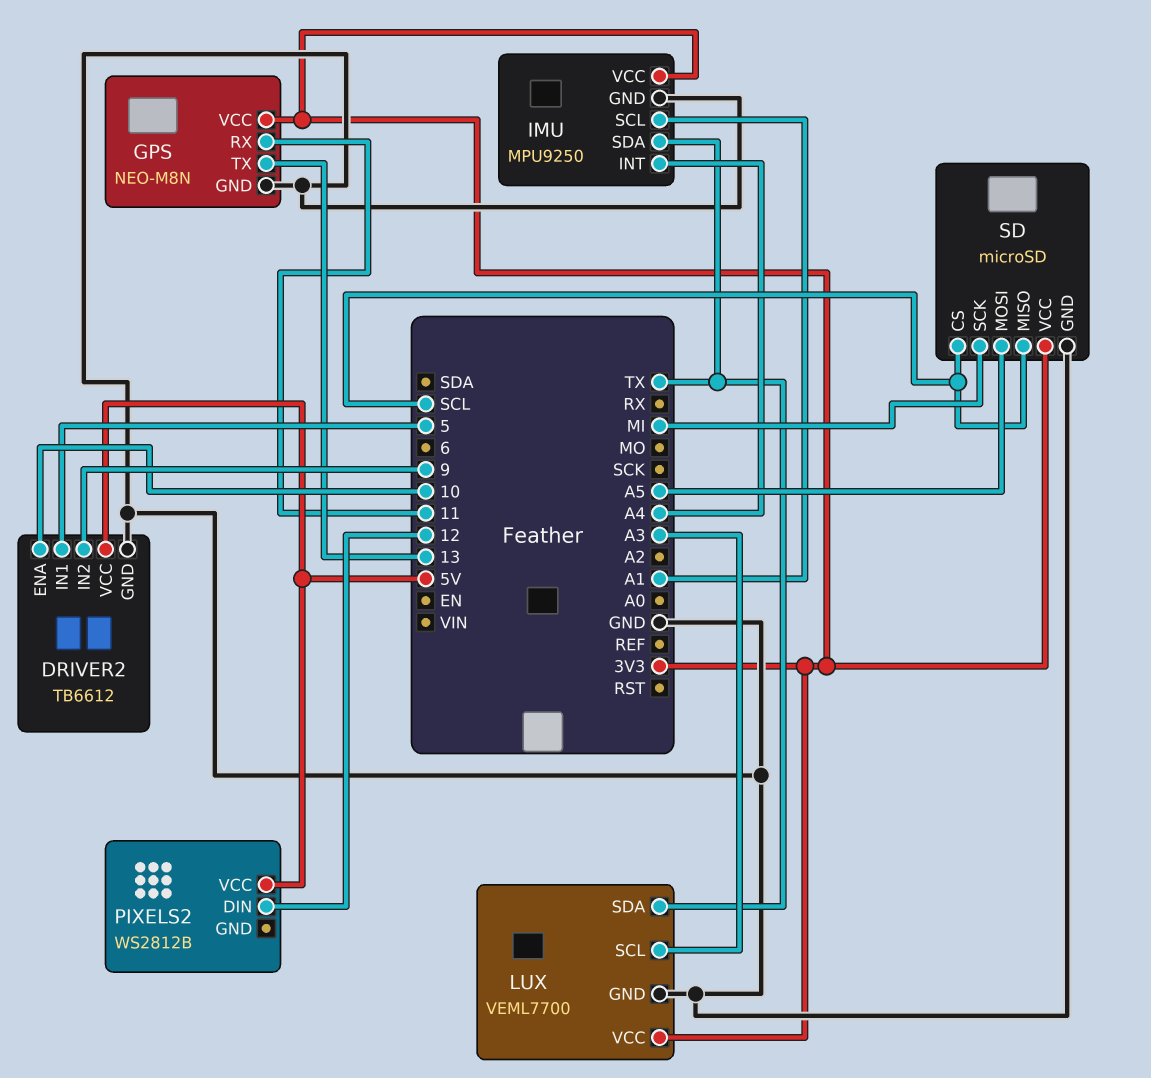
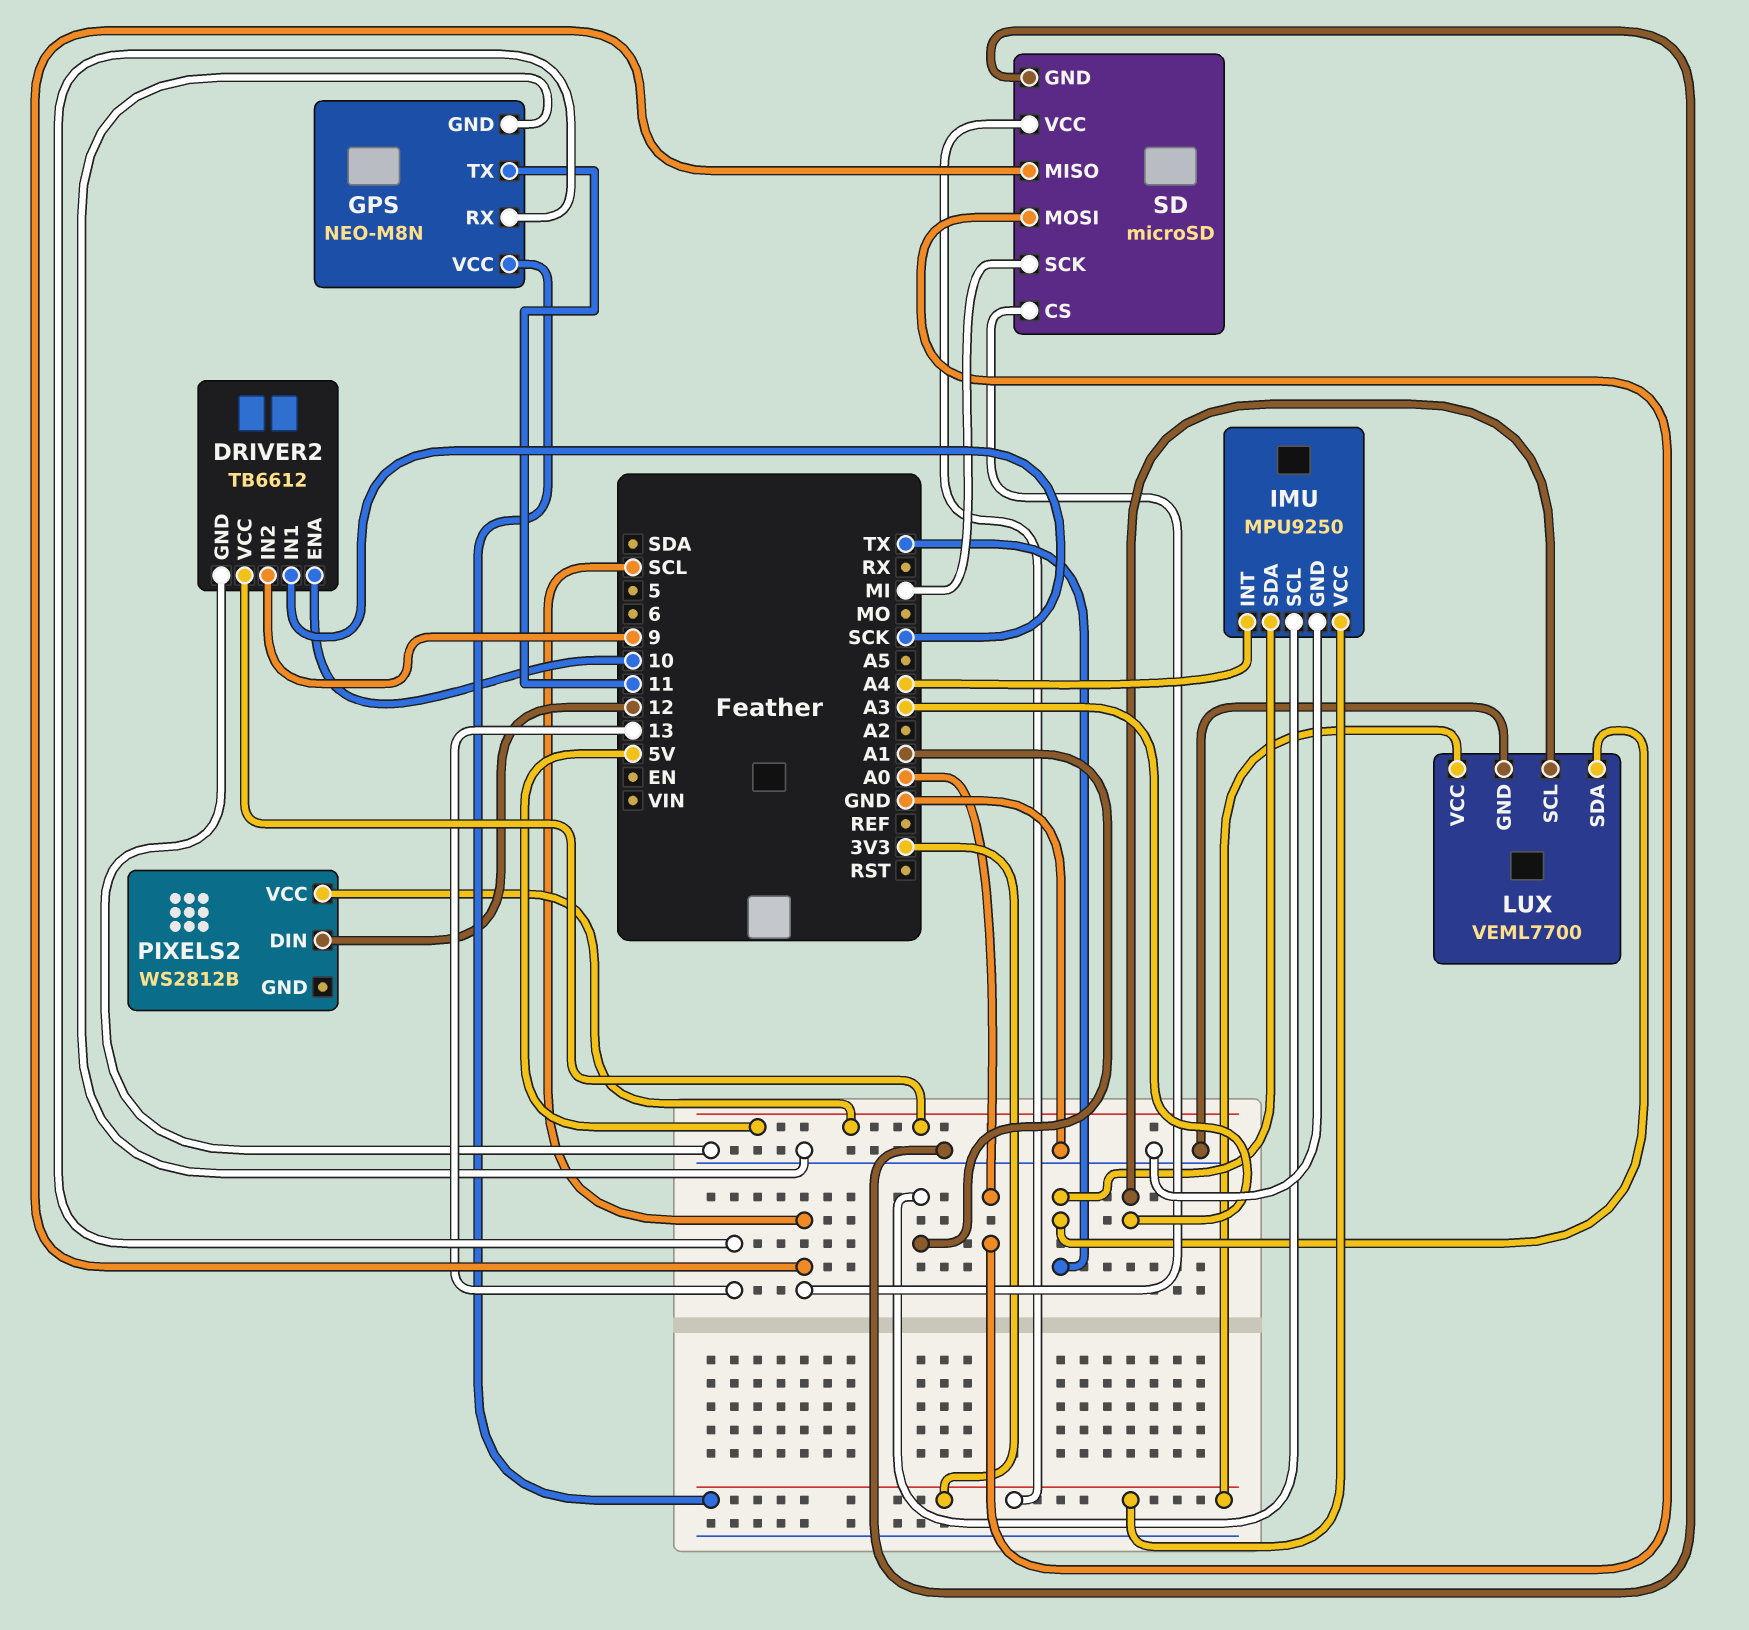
DRIVER2 pin IN1: 5 -> SCK
GPS pin RX: 11 -> 13
GPS pin TX: 13 -> 11
SD pin MOSI: A5 -> A0

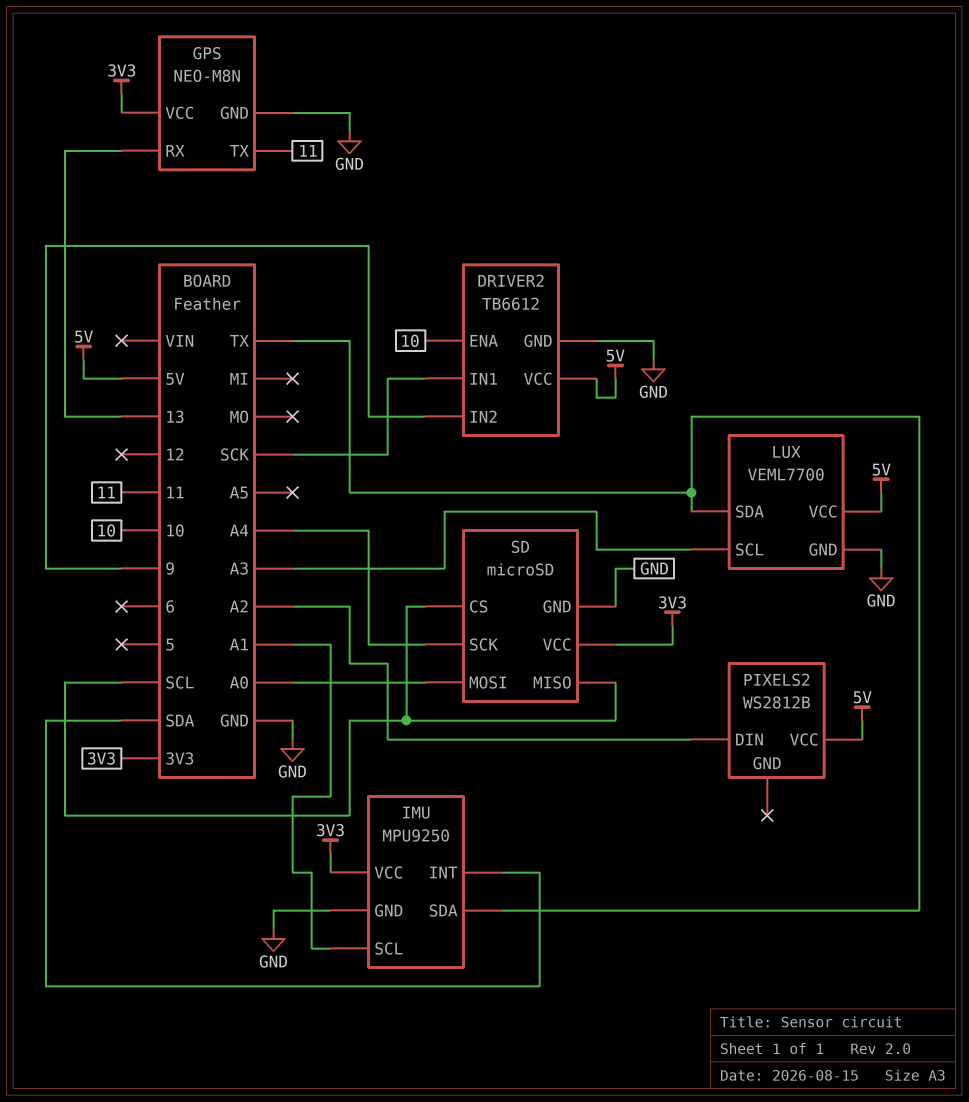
IMU pin INT: A4 -> SDA
LUX pin VCC: 3V3 -> 5V
PIXELS2 pin DIN: 12 -> A2
SD pin SCK: MI -> A4

